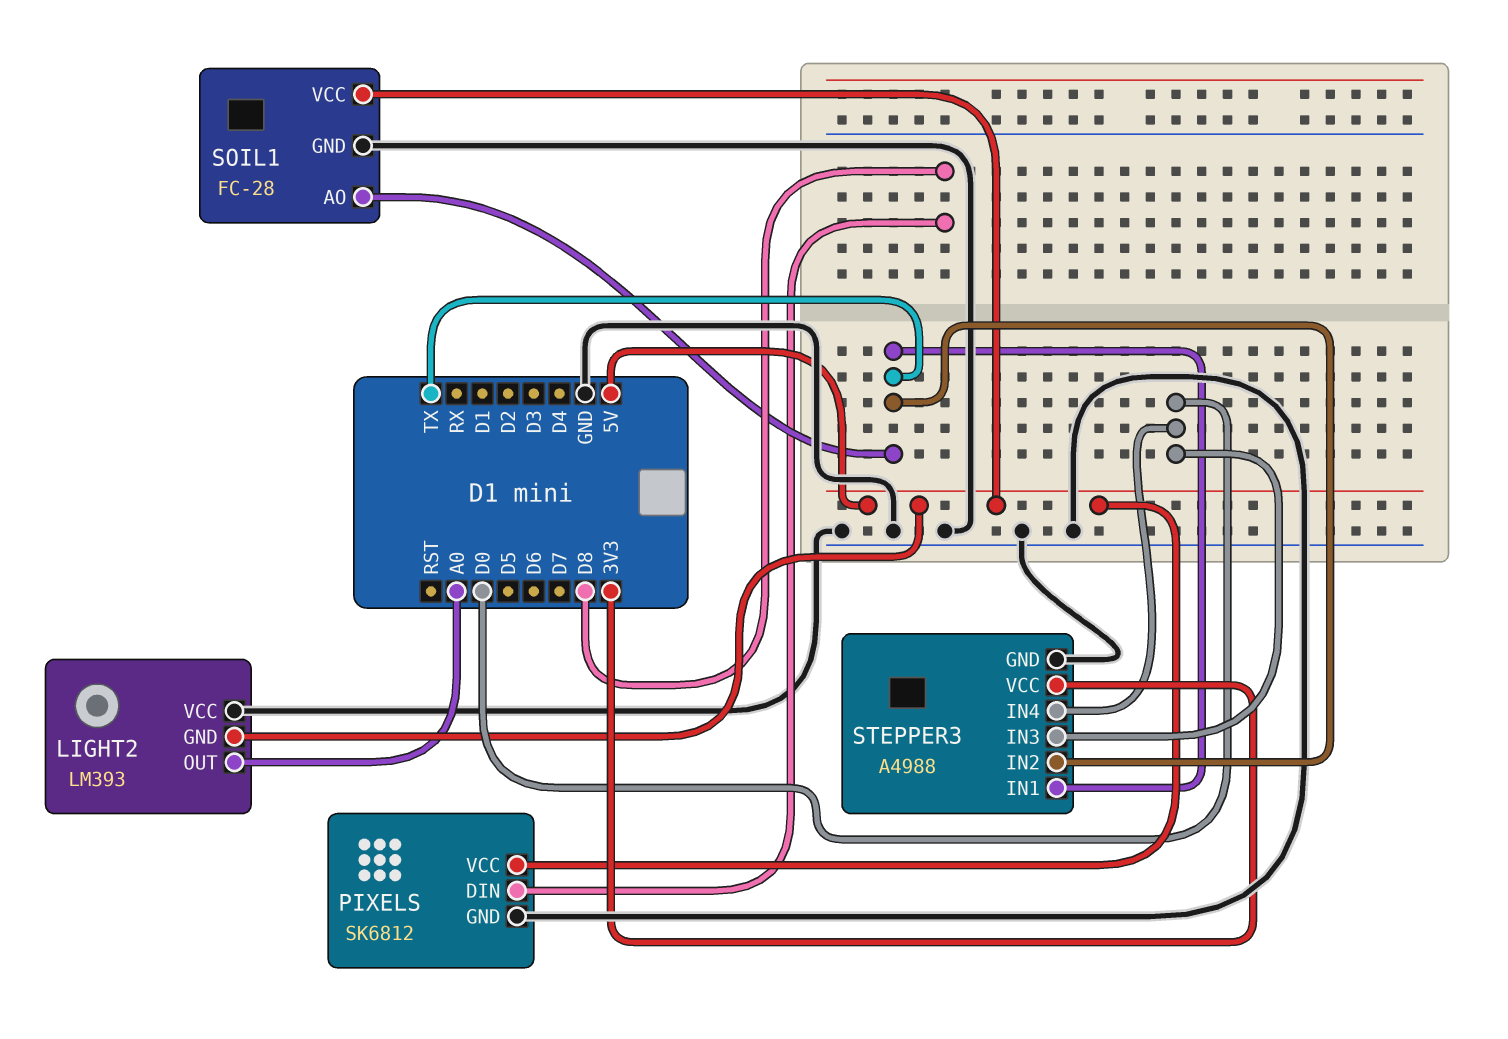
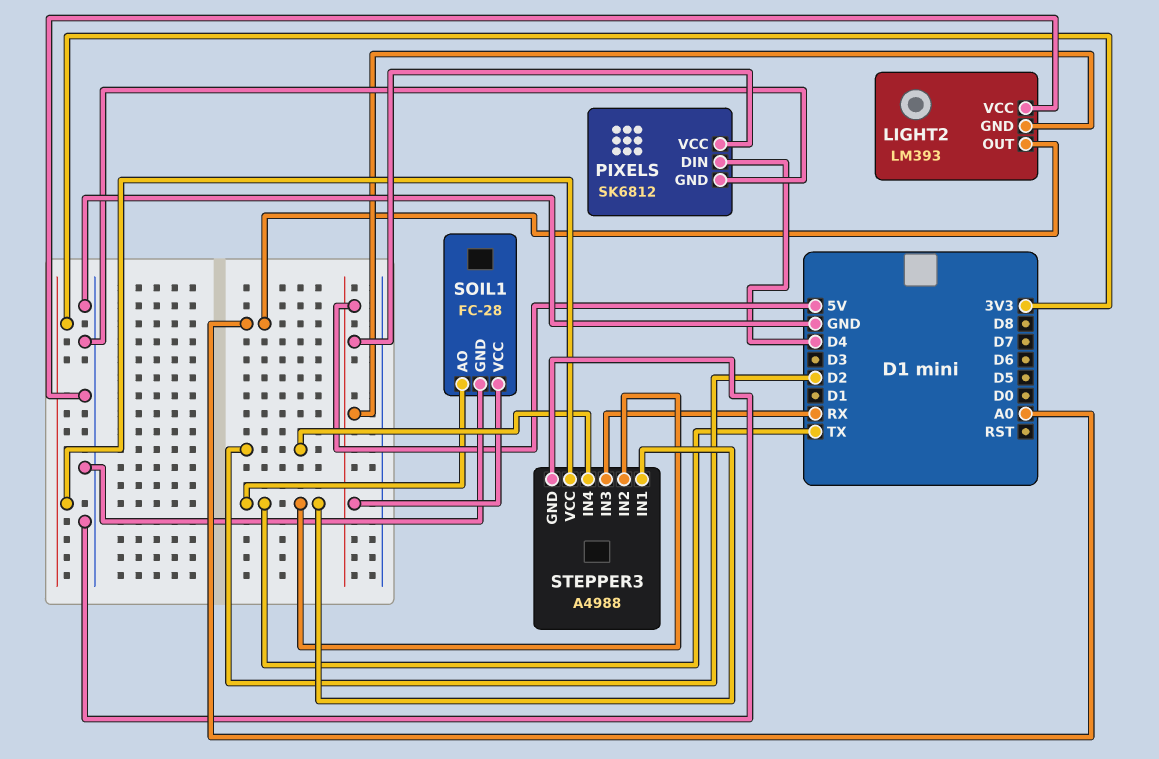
PIXELS pin DIN: D8 -> D4
STEPPER3 pin IN3: D0 -> RX
STEPPER3 pin IN4: D0 -> D2

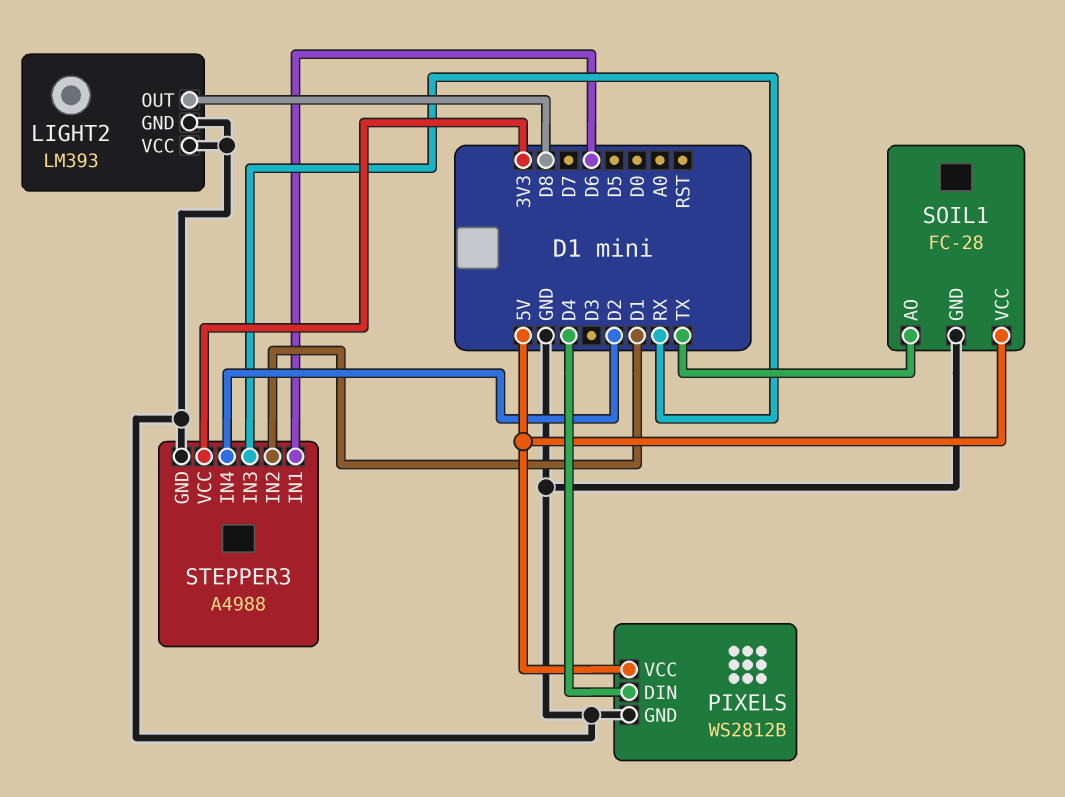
LIGHT2 pin GND: 5V -> GND
LIGHT2 pin OUT: A0 -> D8
PIXELS: SK6812 -> WS2812B
STEPPER3 pin IN1: TX -> D6
STEPPER3 pin IN2: TX -> D1

